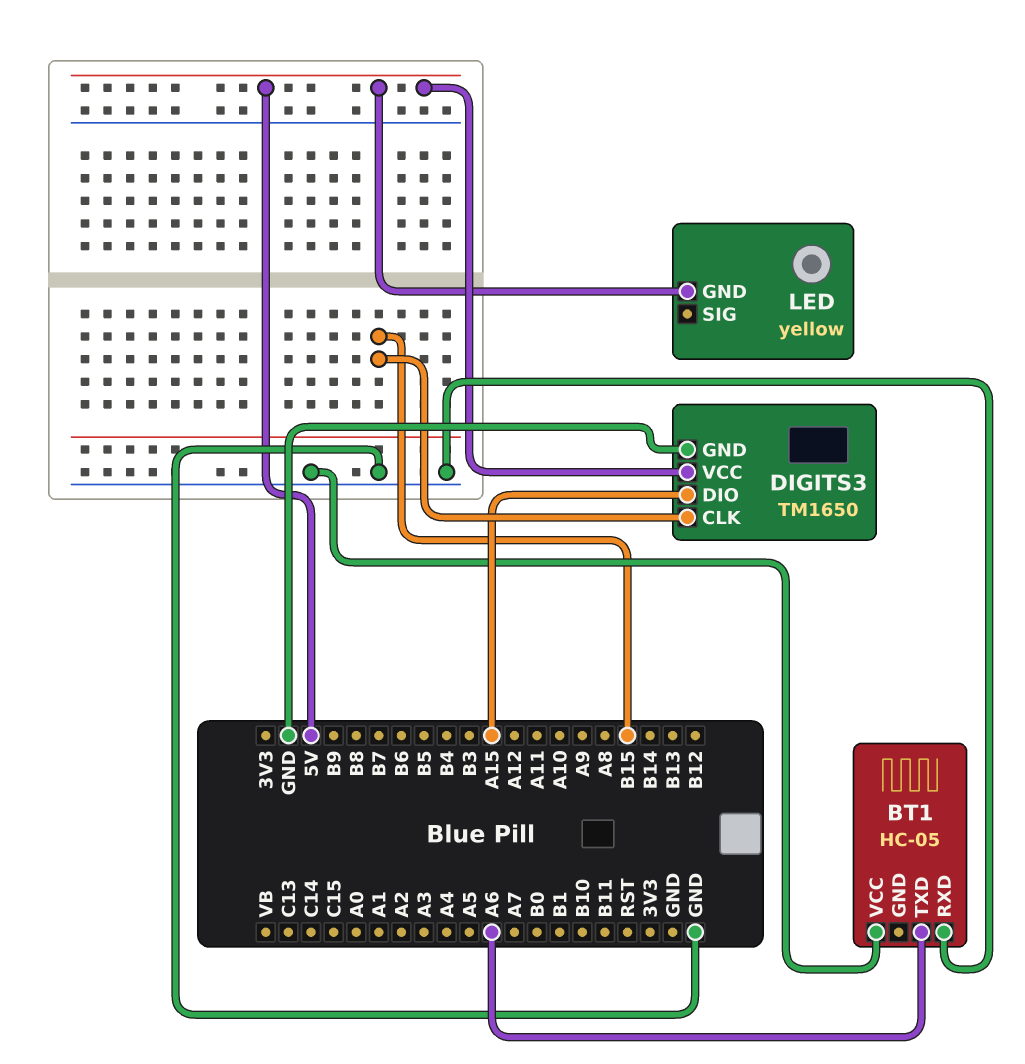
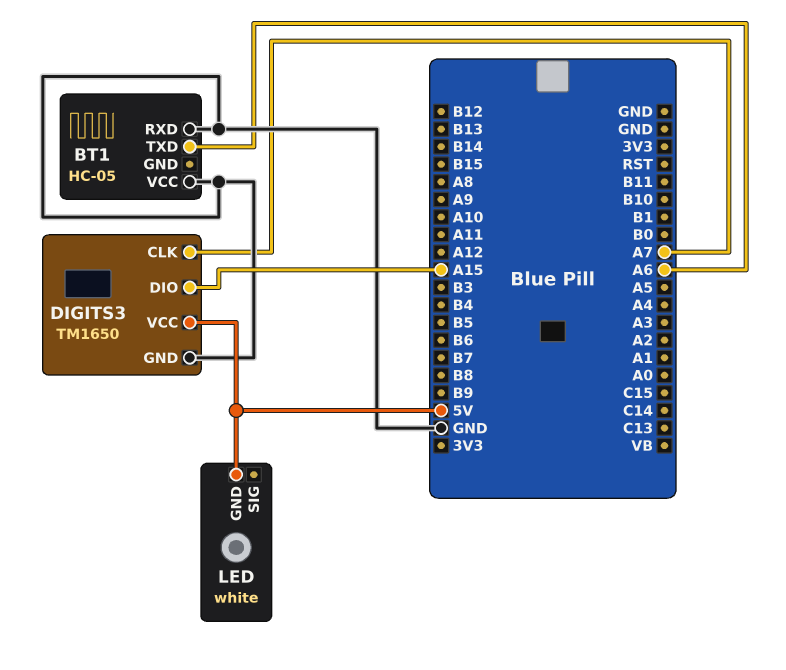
DIGITS3 pin CLK: B15 -> A7
LED: yellow -> white

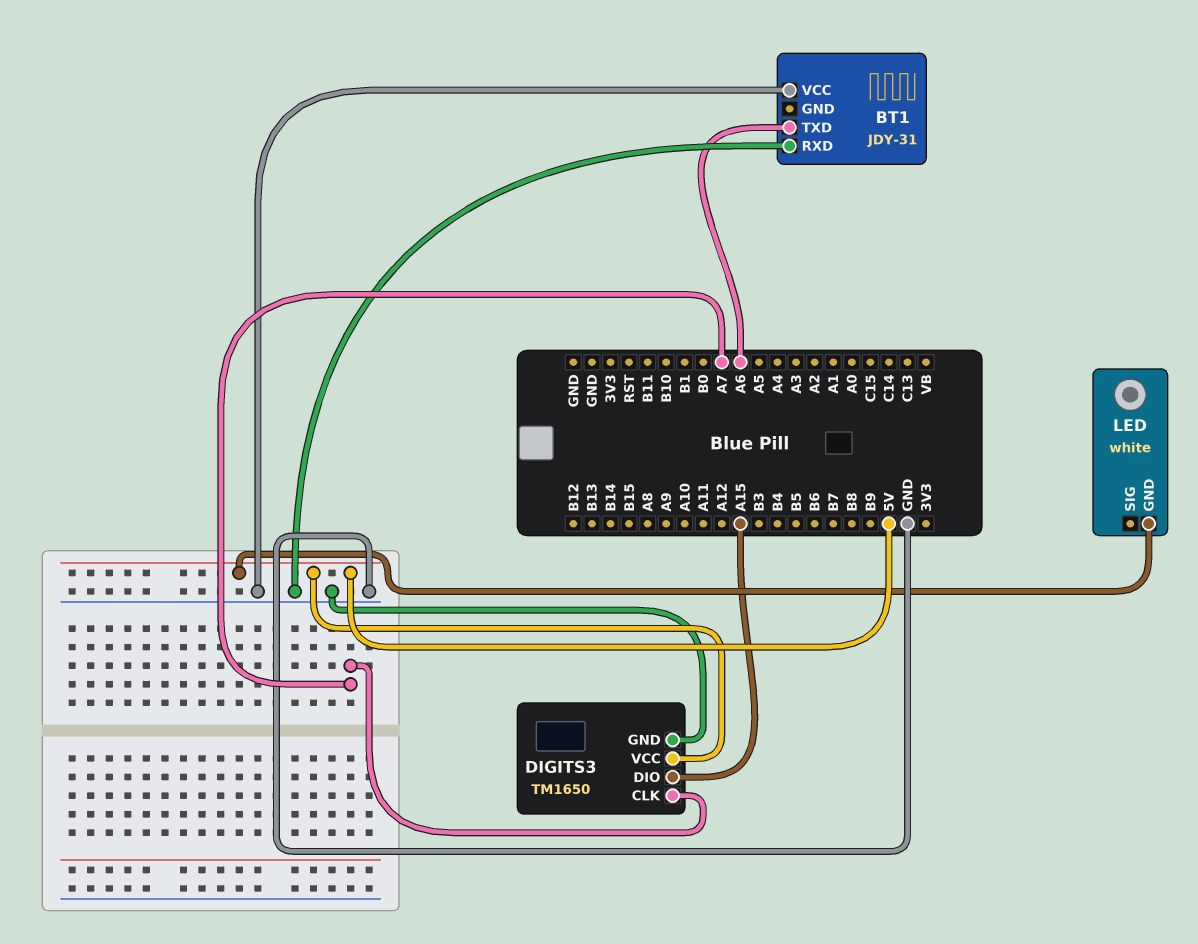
BT1: HC-05 -> JDY-31

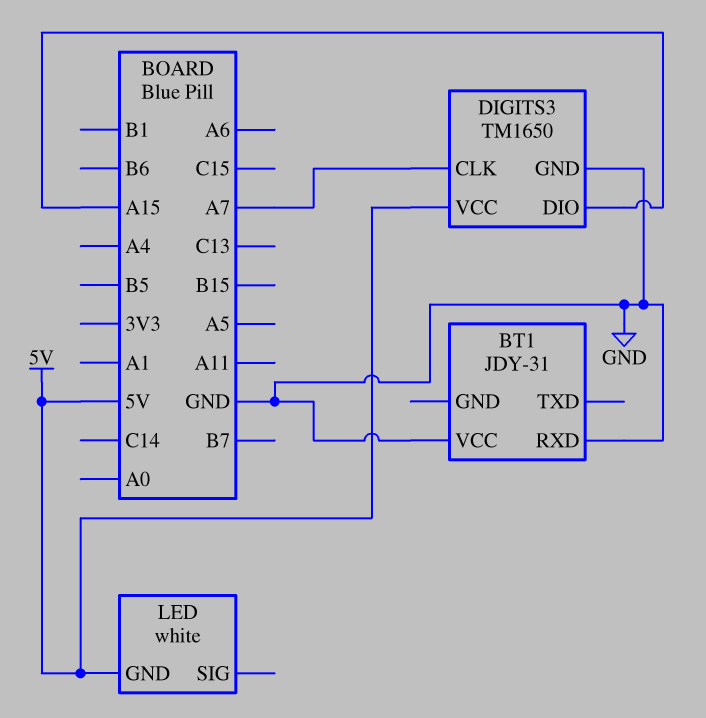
BT1 pin TXD: A6 -> none

